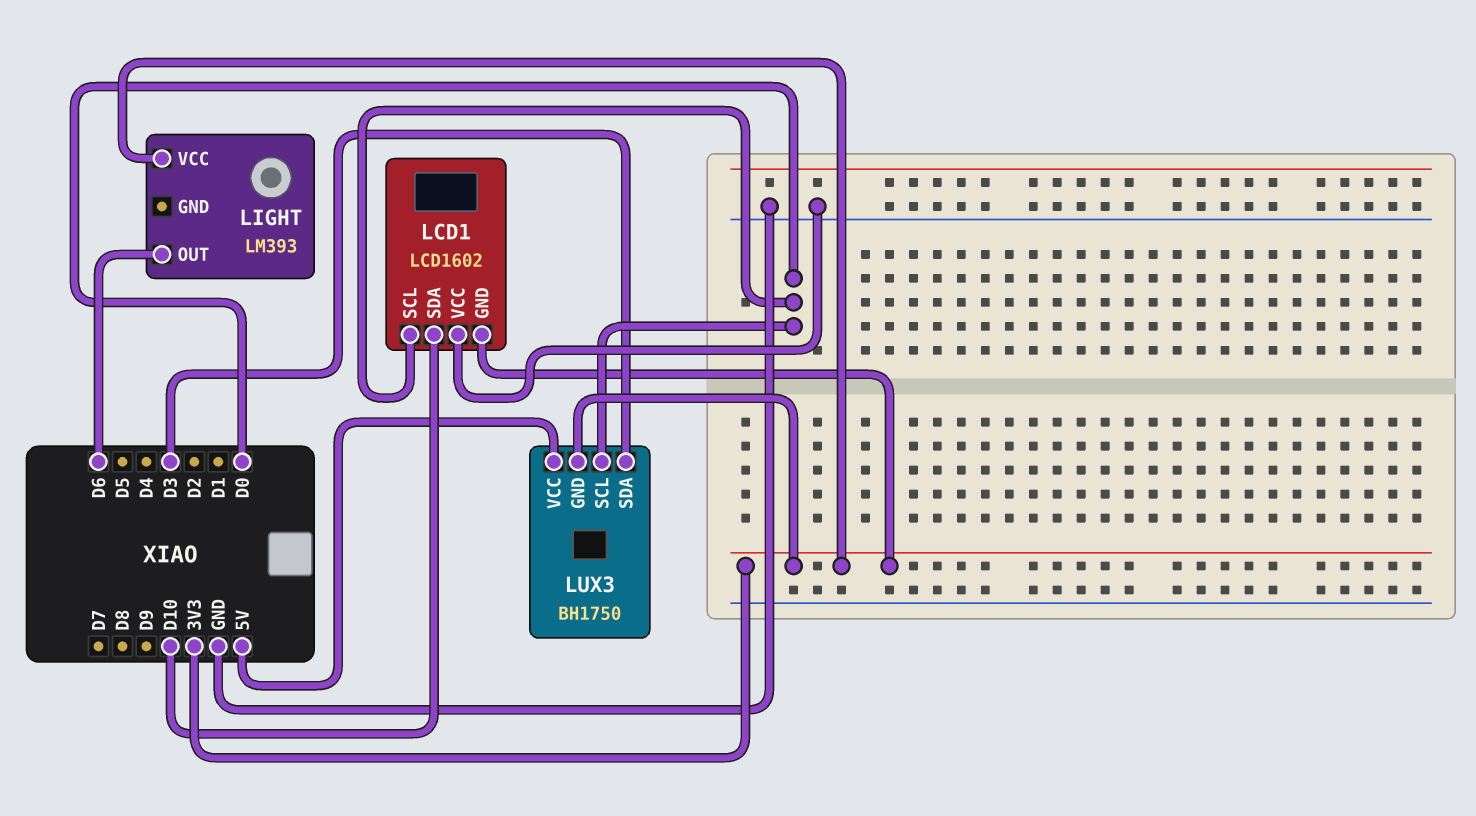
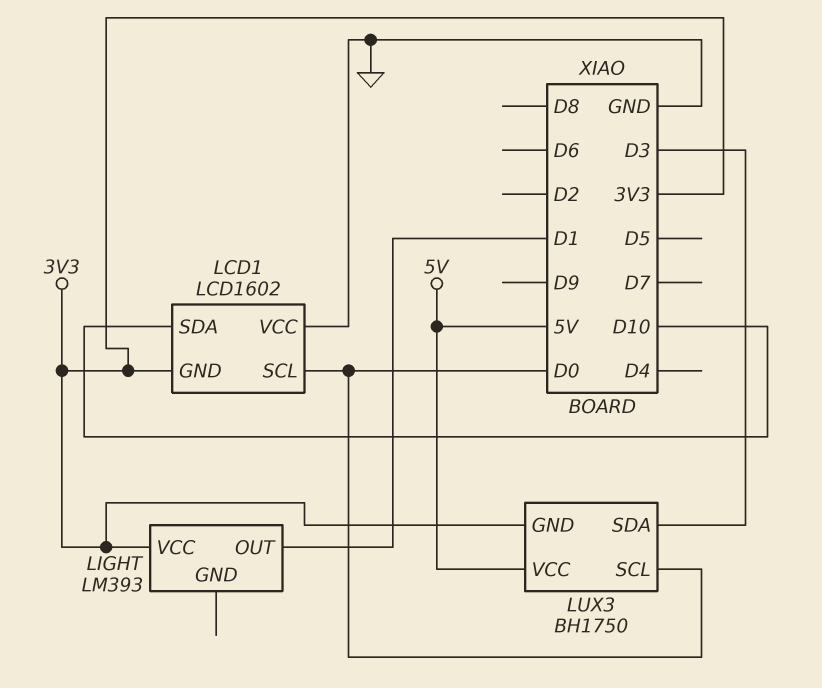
LIGHT pin OUT: D6 -> D1

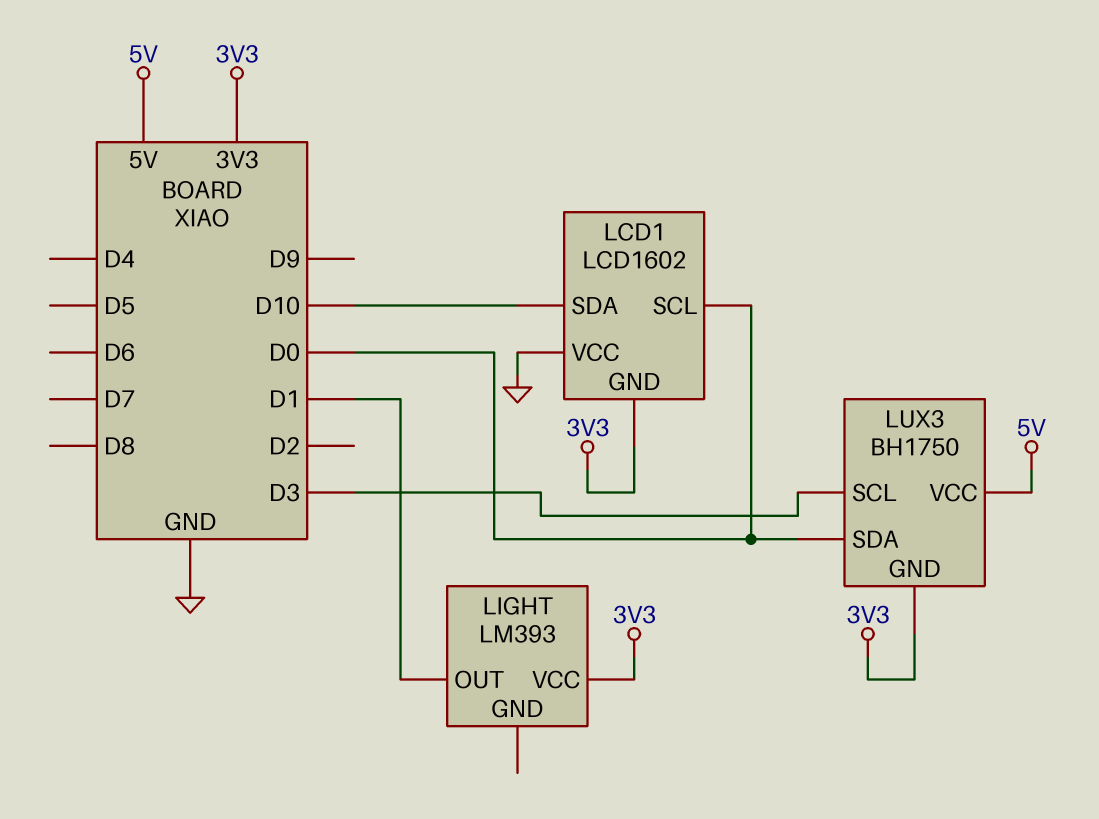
LUX3 pin SCL: D0 -> D3
LUX3 pin SDA: D3 -> D0

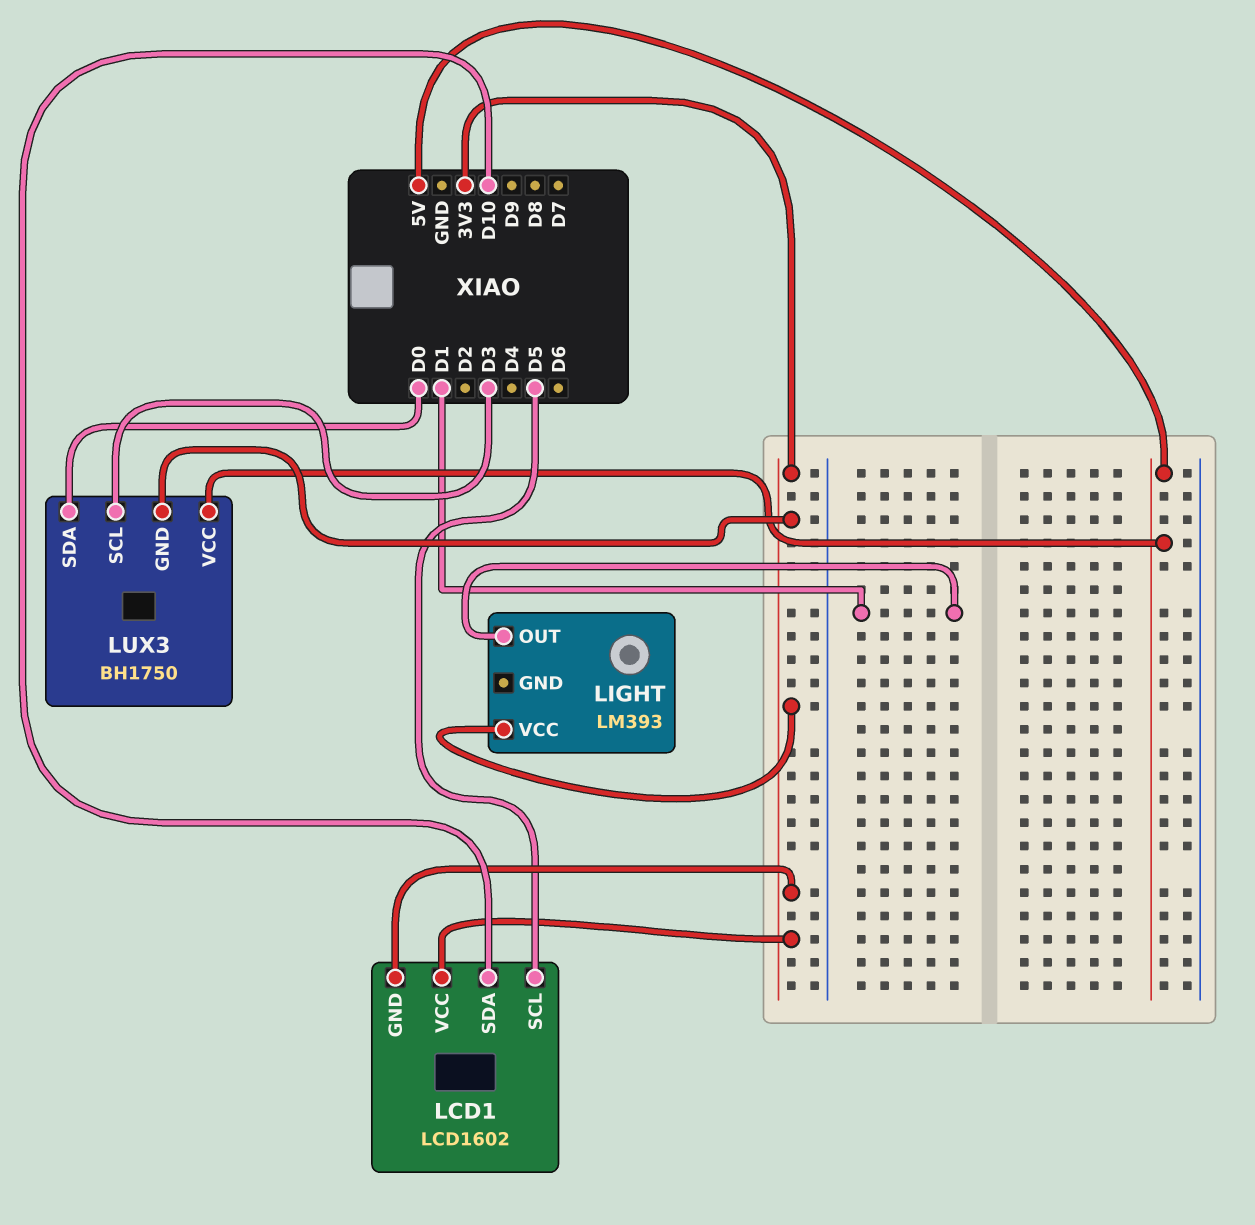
LCD1 pin SCL: D0 -> D5
LCD1 pin VCC: GND -> 3V3

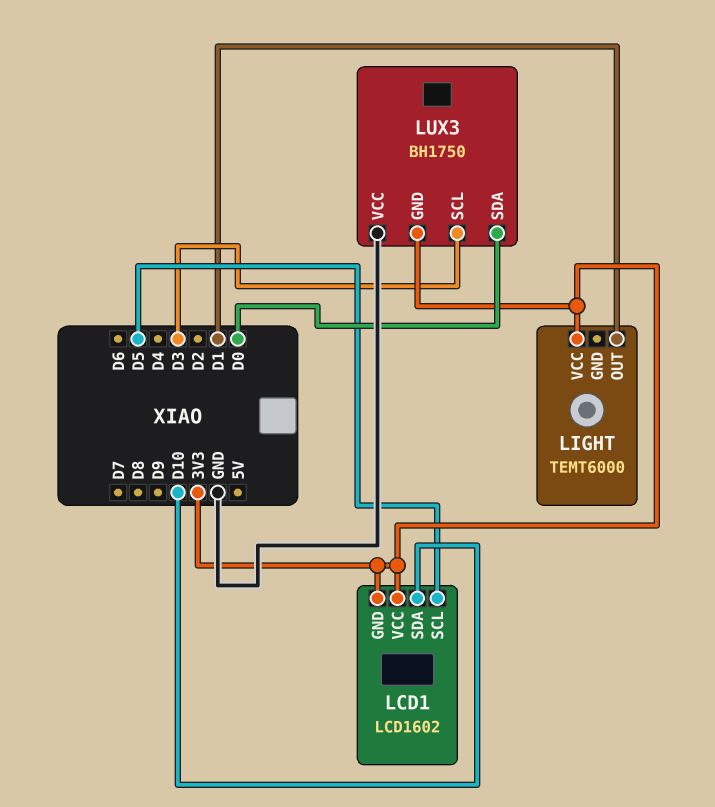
LIGHT: LM393 -> TEMT6000
LUX3 pin VCC: 5V -> GND

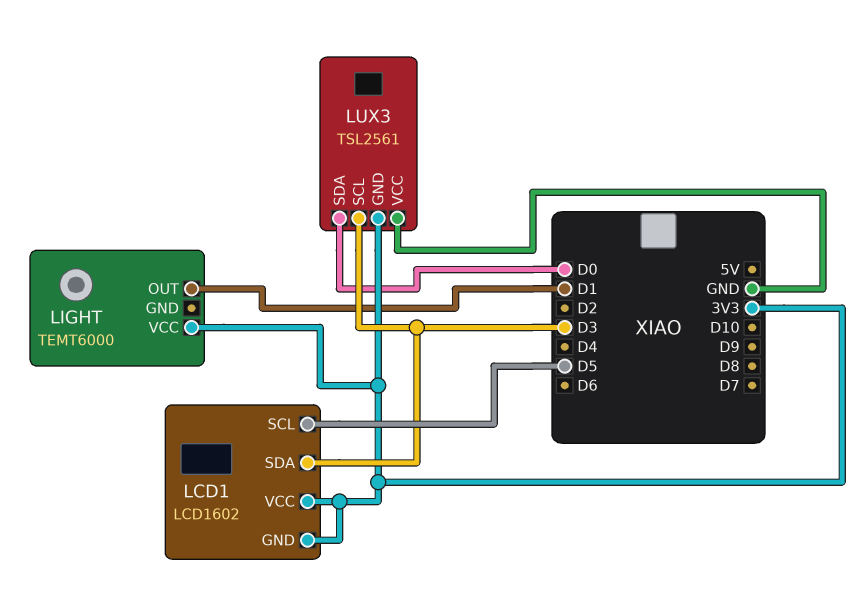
LCD1 pin SDA: D10 -> D3
LUX3: BH1750 -> TSL2561

